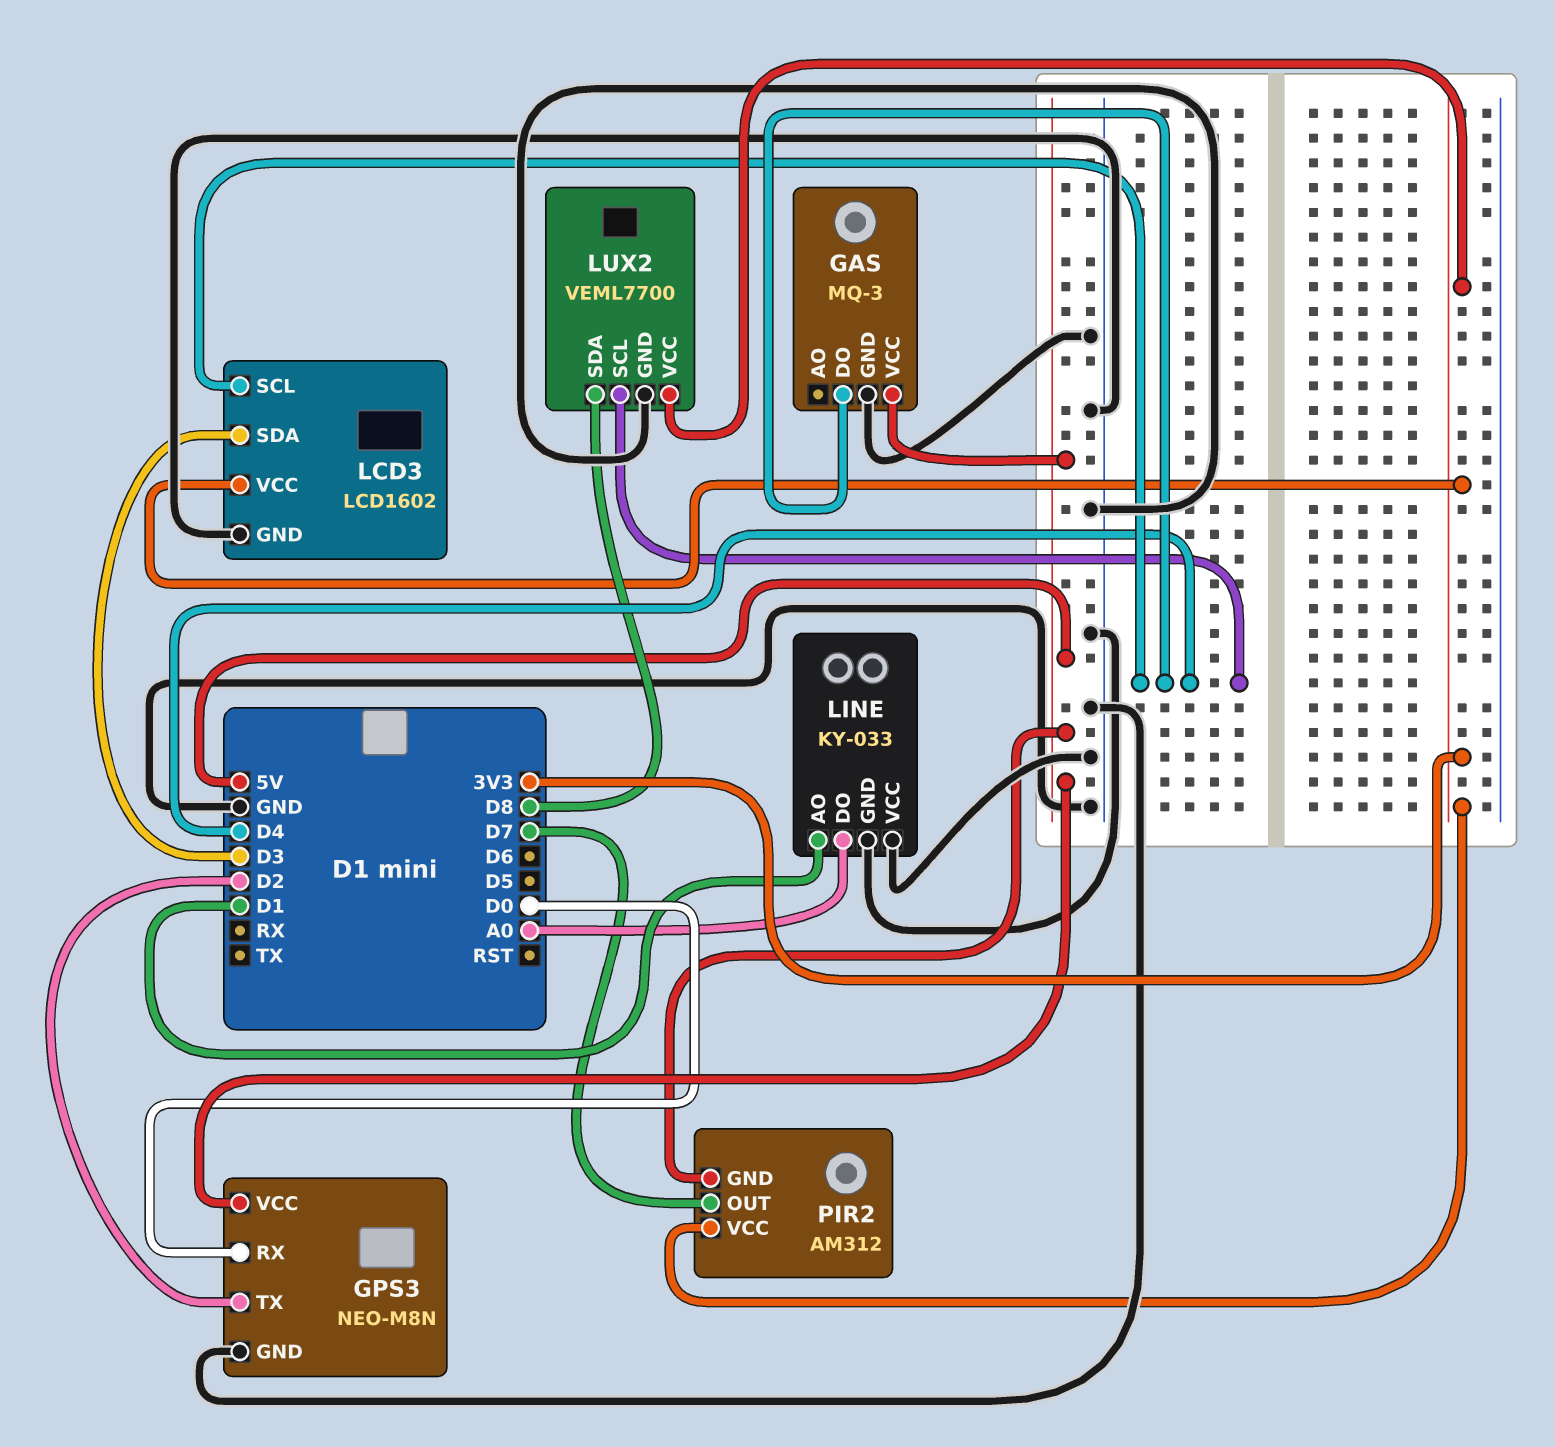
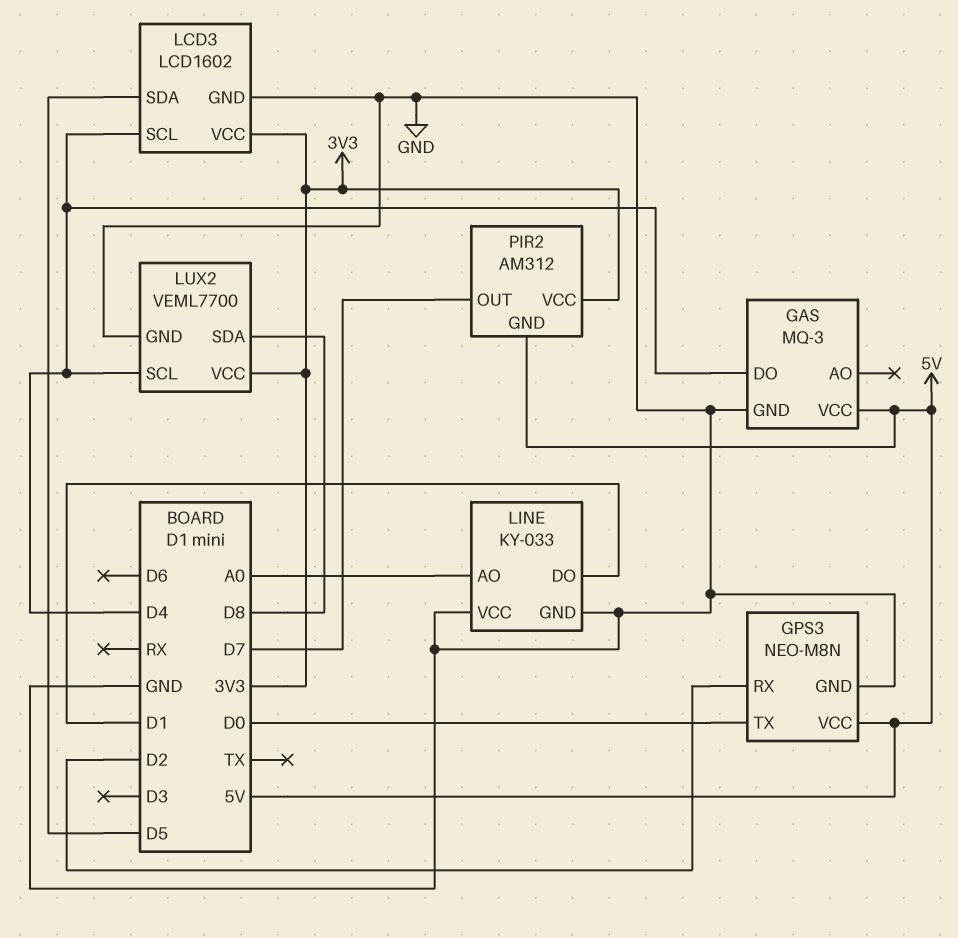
GPS3 pin RX: D0 -> D2
GPS3 pin TX: D2 -> D0
LCD3 pin SDA: D3 -> D5
LINE pin AO: D1 -> A0
LINE pin DO: A0 -> D1

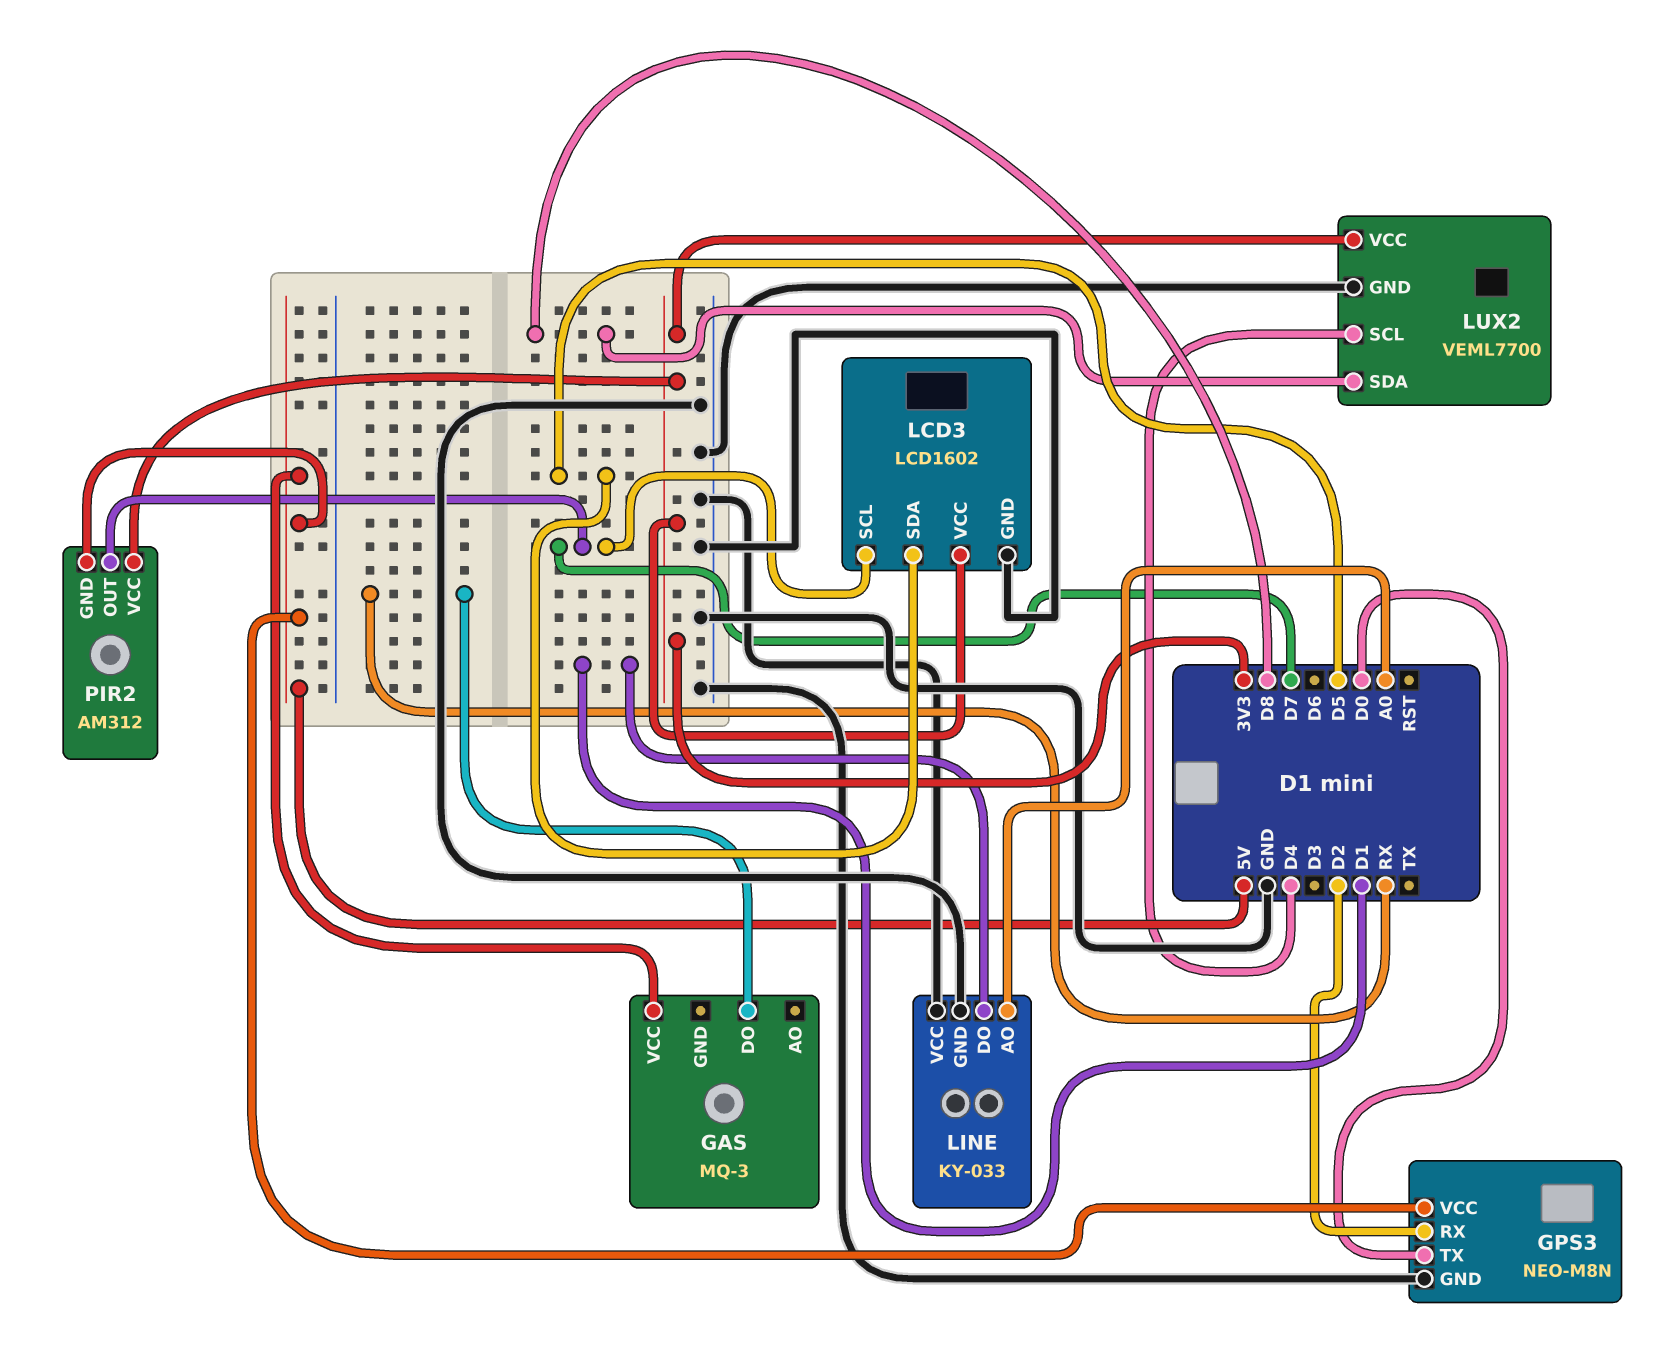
GAS pin DO: D4 -> RX
GAS pin GND: GND -> none
LCD3 pin SCL: D4 -> D7

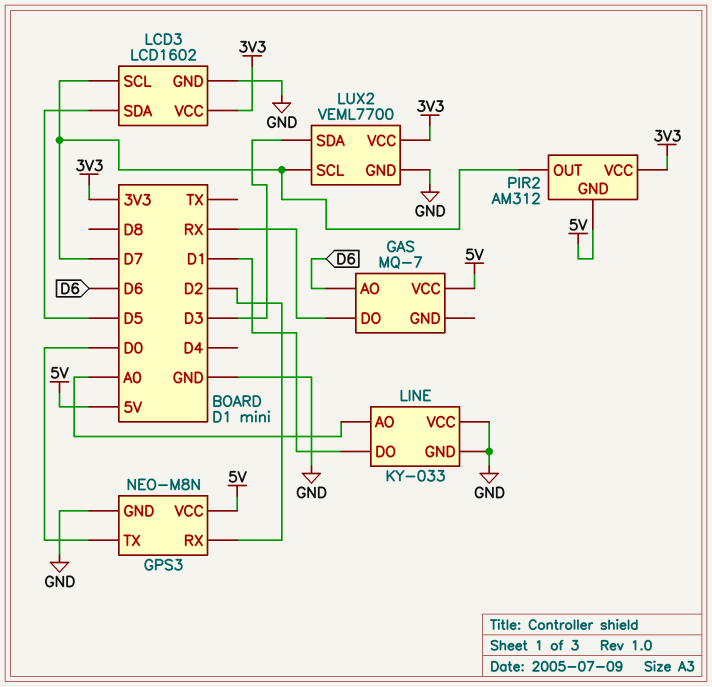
GAS: MQ-3 -> MQ-7
GAS pin AO: none -> D6
LUX2 pin SCL: D4 -> D7
LUX2 pin SDA: D8 -> D3

